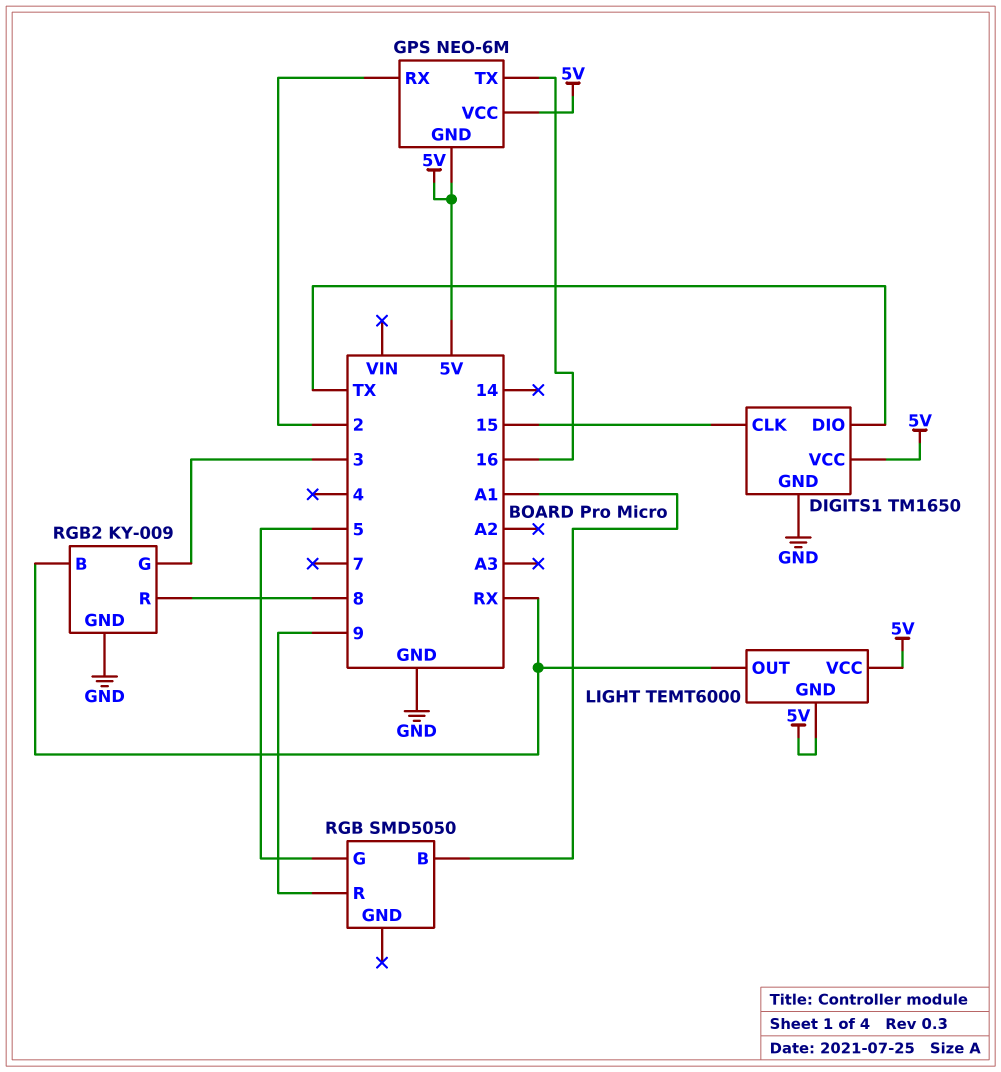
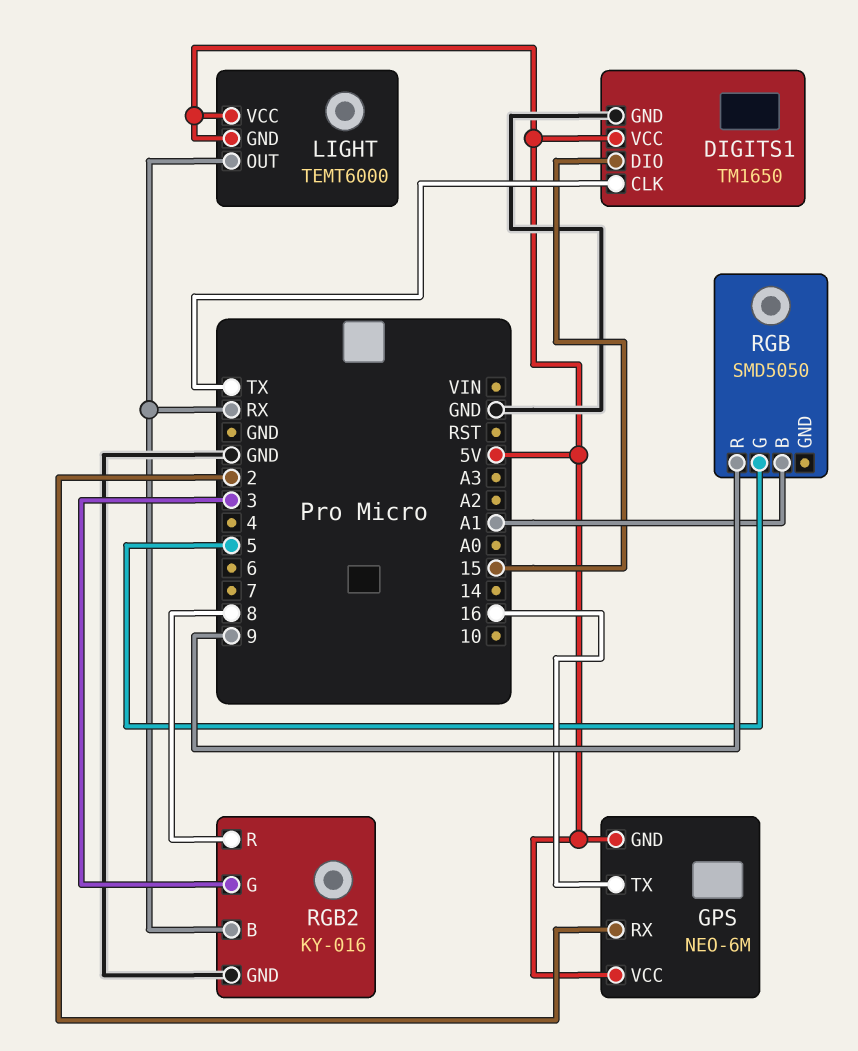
DIGITS1 pin CLK: 15 -> TX
DIGITS1 pin DIO: TX -> 15
RGB2: KY-009 -> KY-016

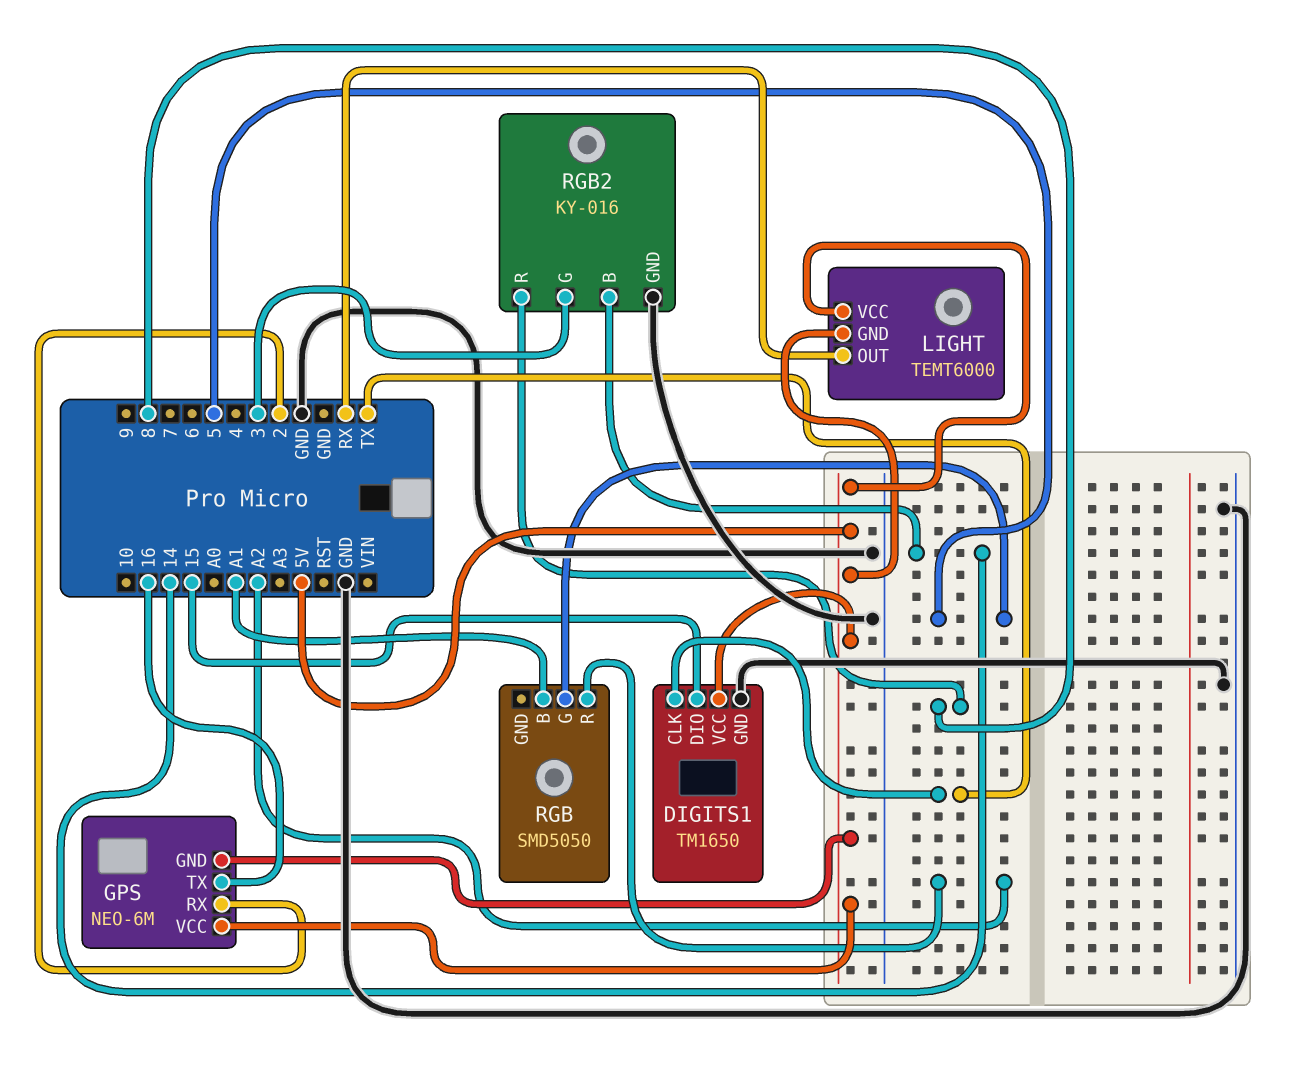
RGB pin R: 9 -> A2
RGB2 pin B: RX -> 14

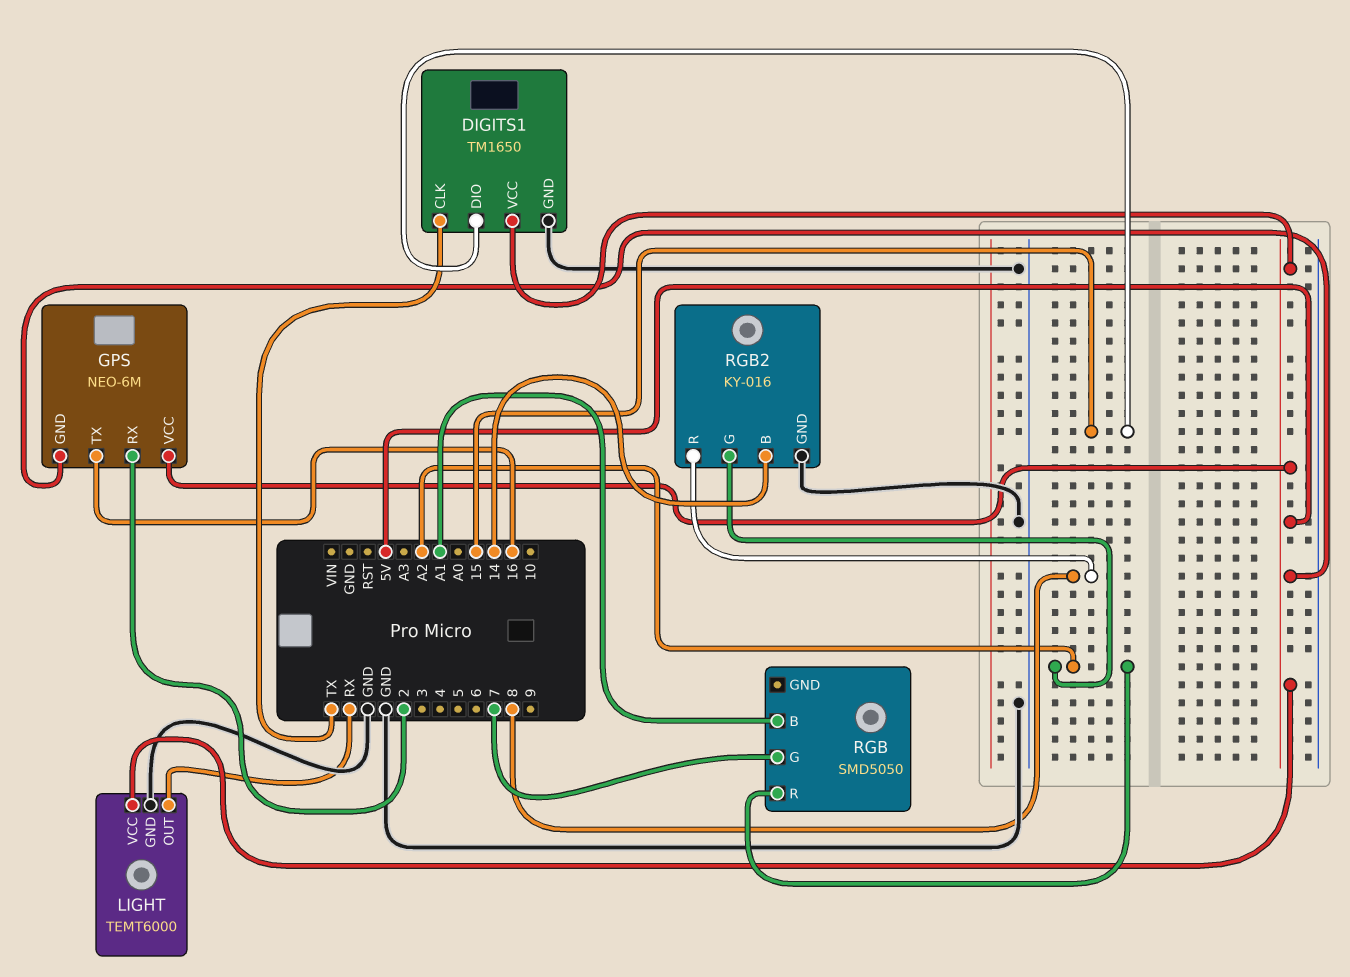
LIGHT pin GND: 5V -> GND
RGB pin G: 5 -> 7
RGB2 pin G: 3 -> A2

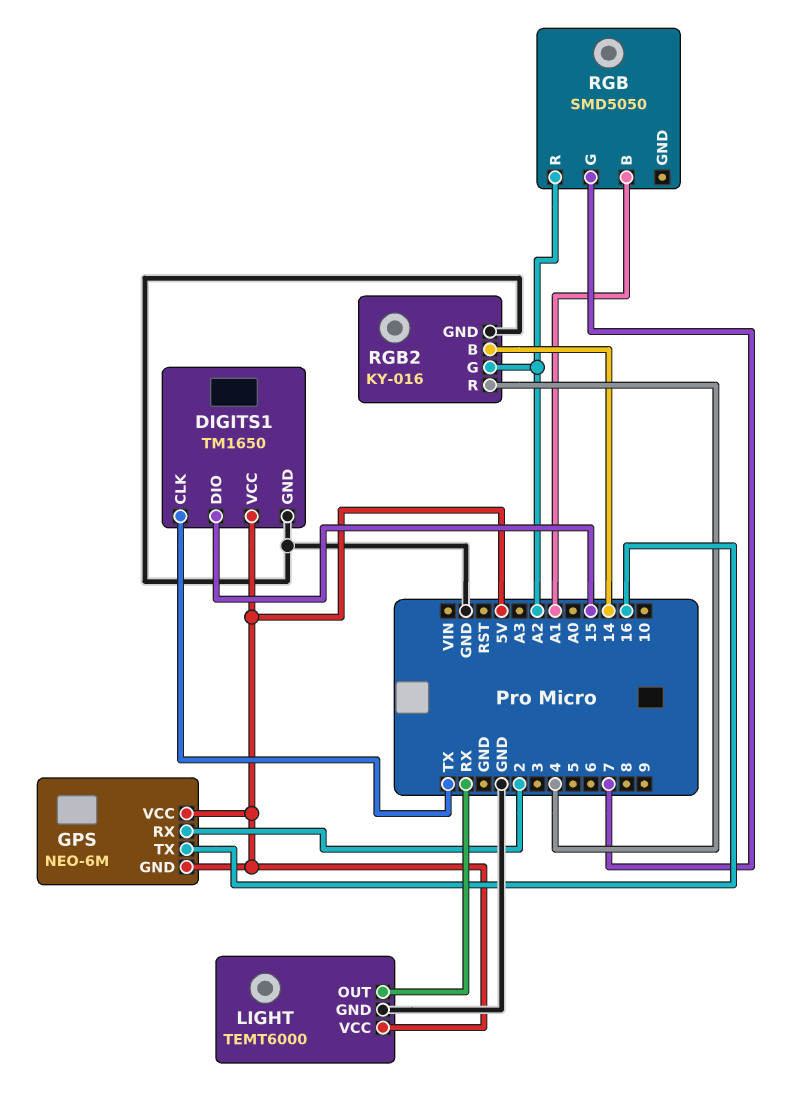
RGB2 pin R: 8 -> 4

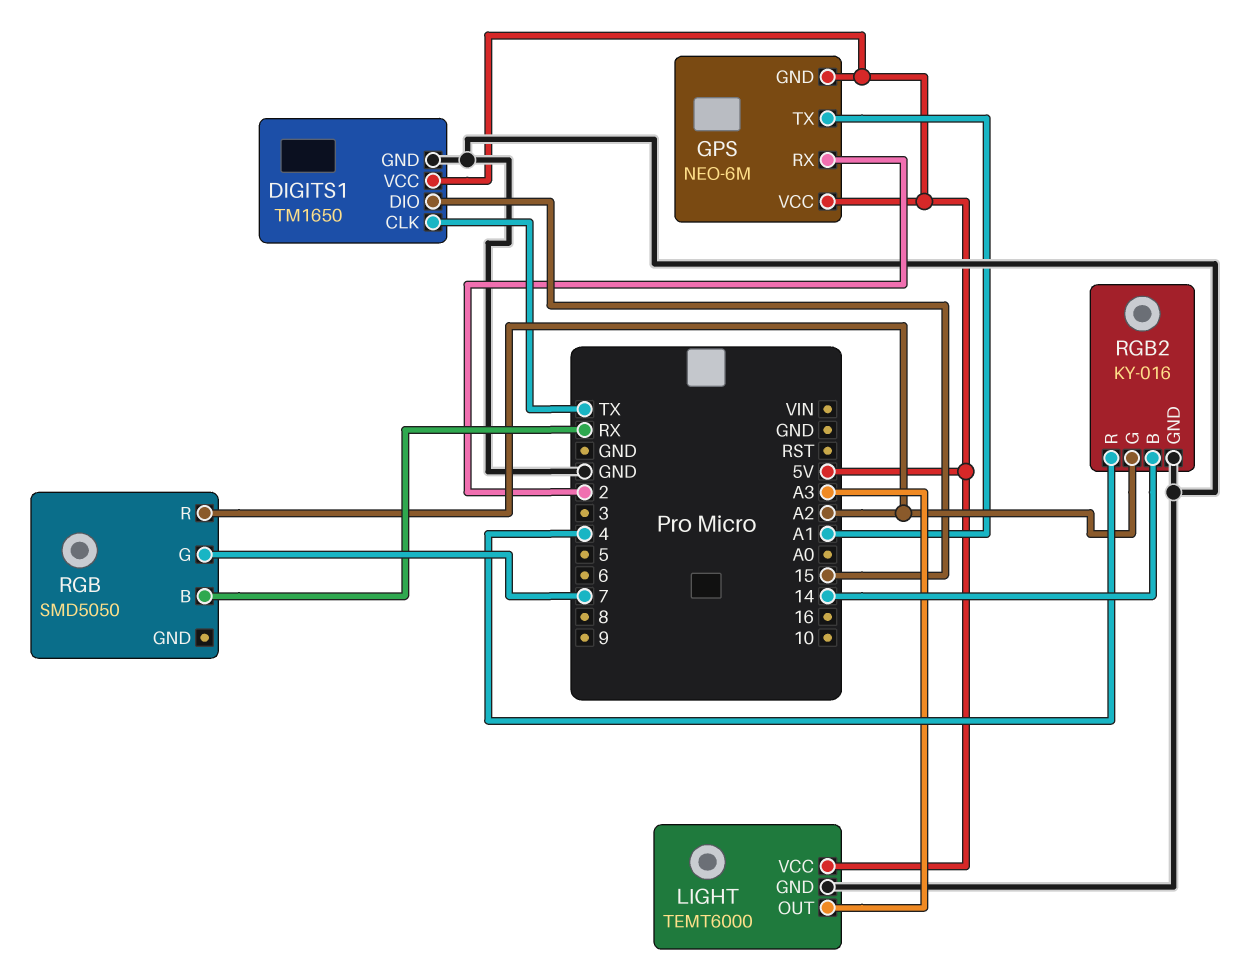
GPS pin TX: 16 -> A1
LIGHT pin OUT: RX -> A3
RGB pin B: A1 -> RX

